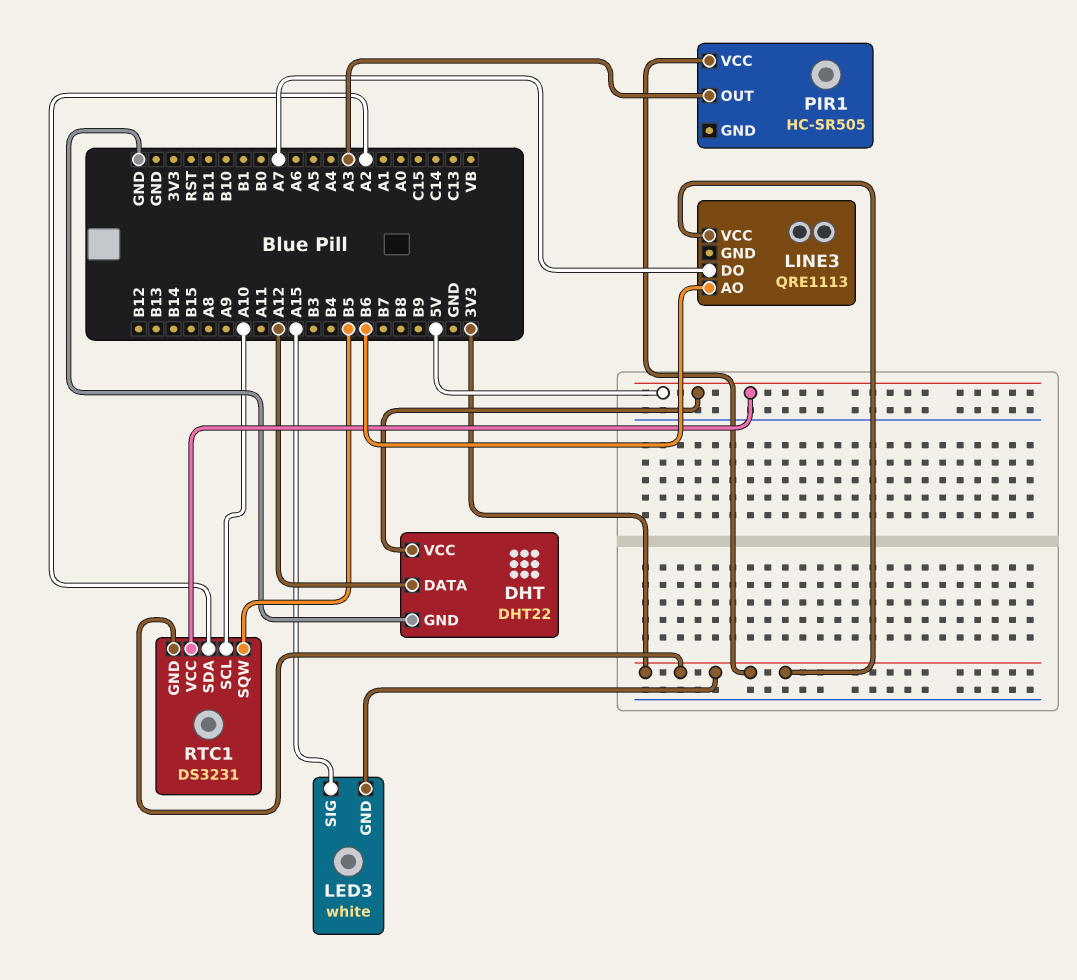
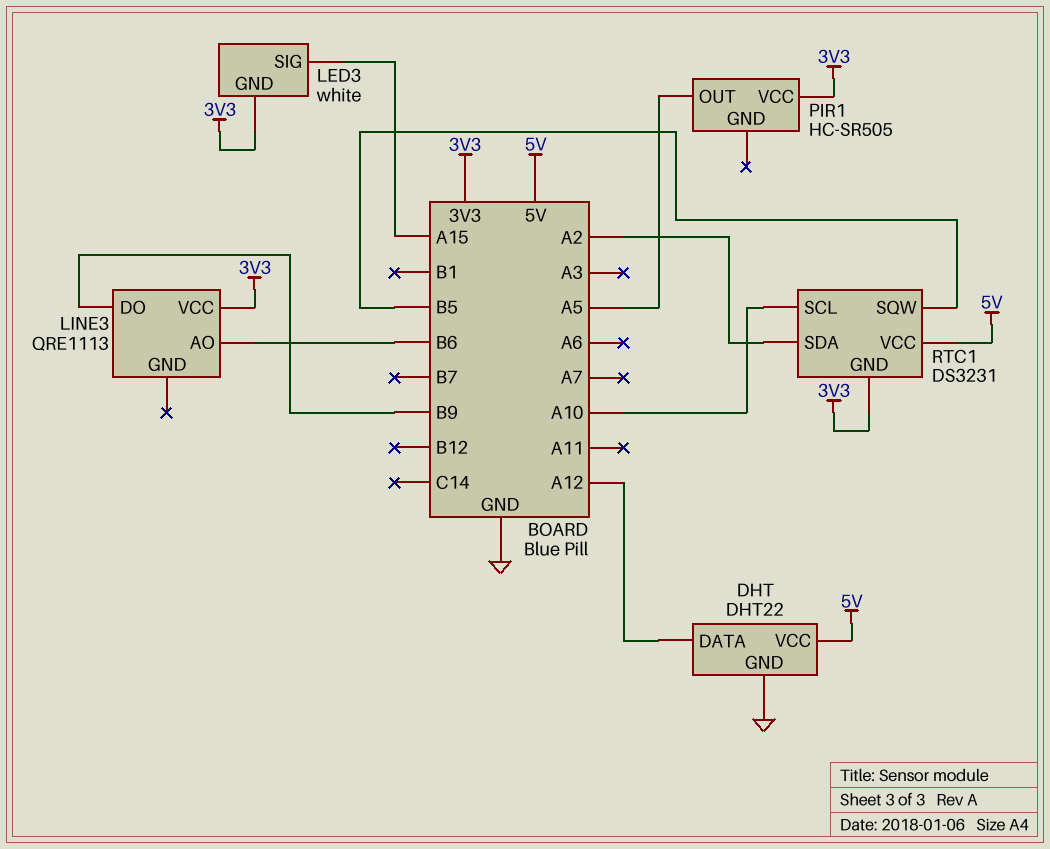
LINE3 pin DO: A7 -> B9
PIR1 pin OUT: A3 -> A5

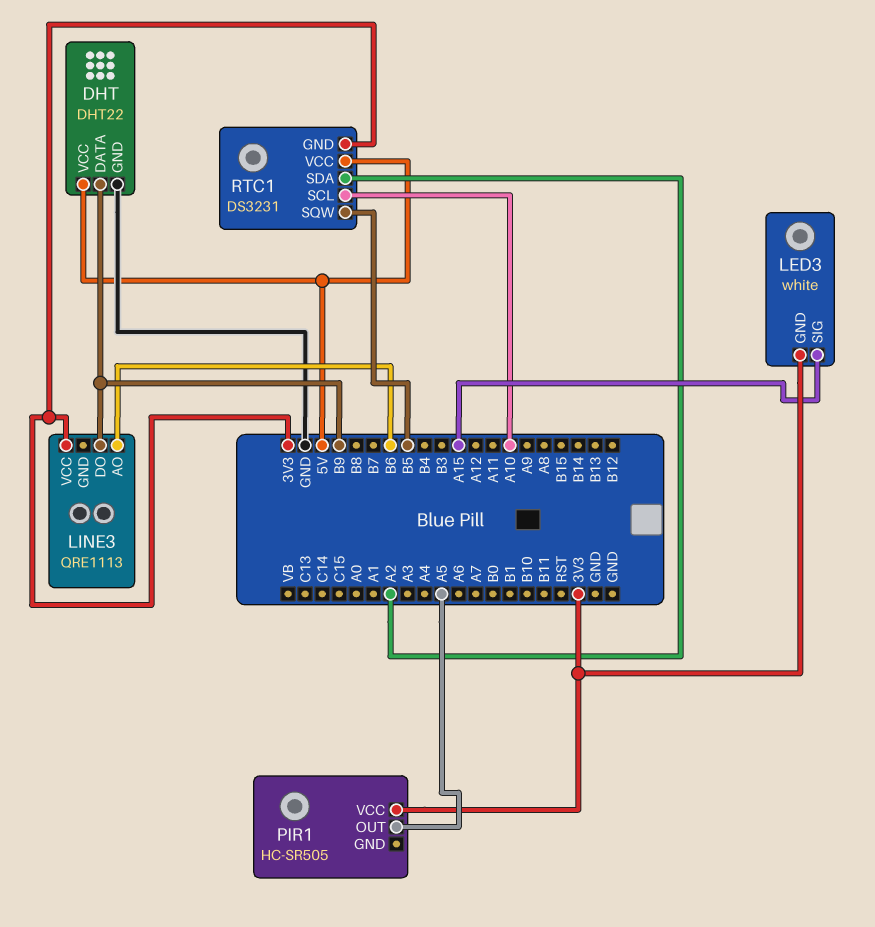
DHT pin DATA: A12 -> B9

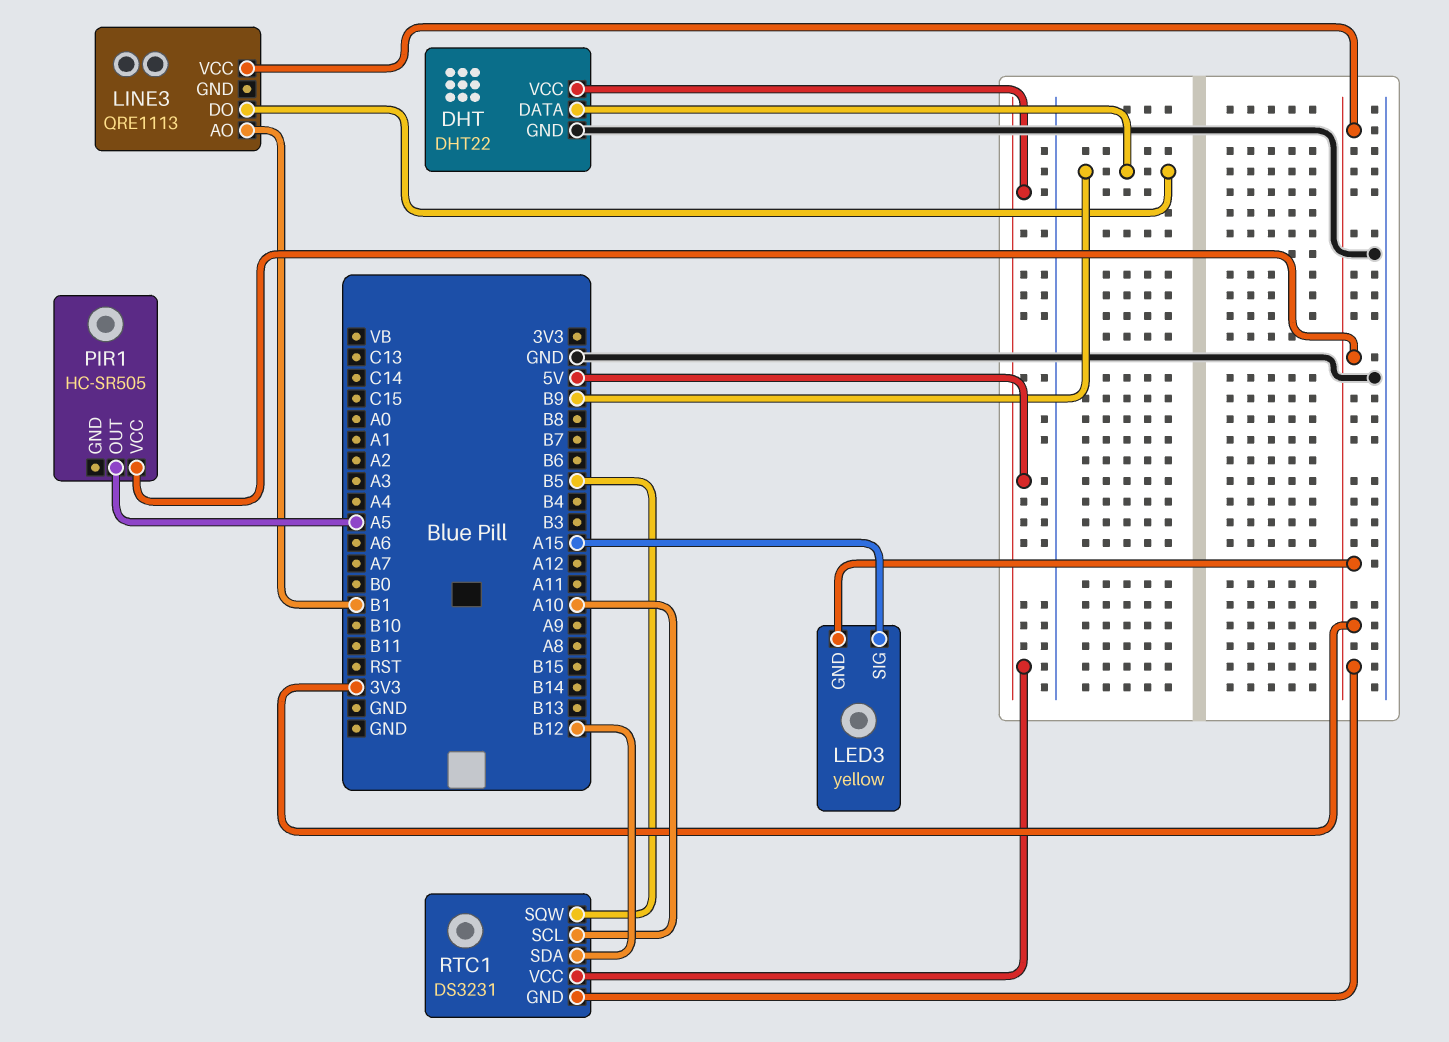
LED3: white -> yellow
LINE3 pin AO: B6 -> B1
RTC1 pin SDA: A2 -> B12

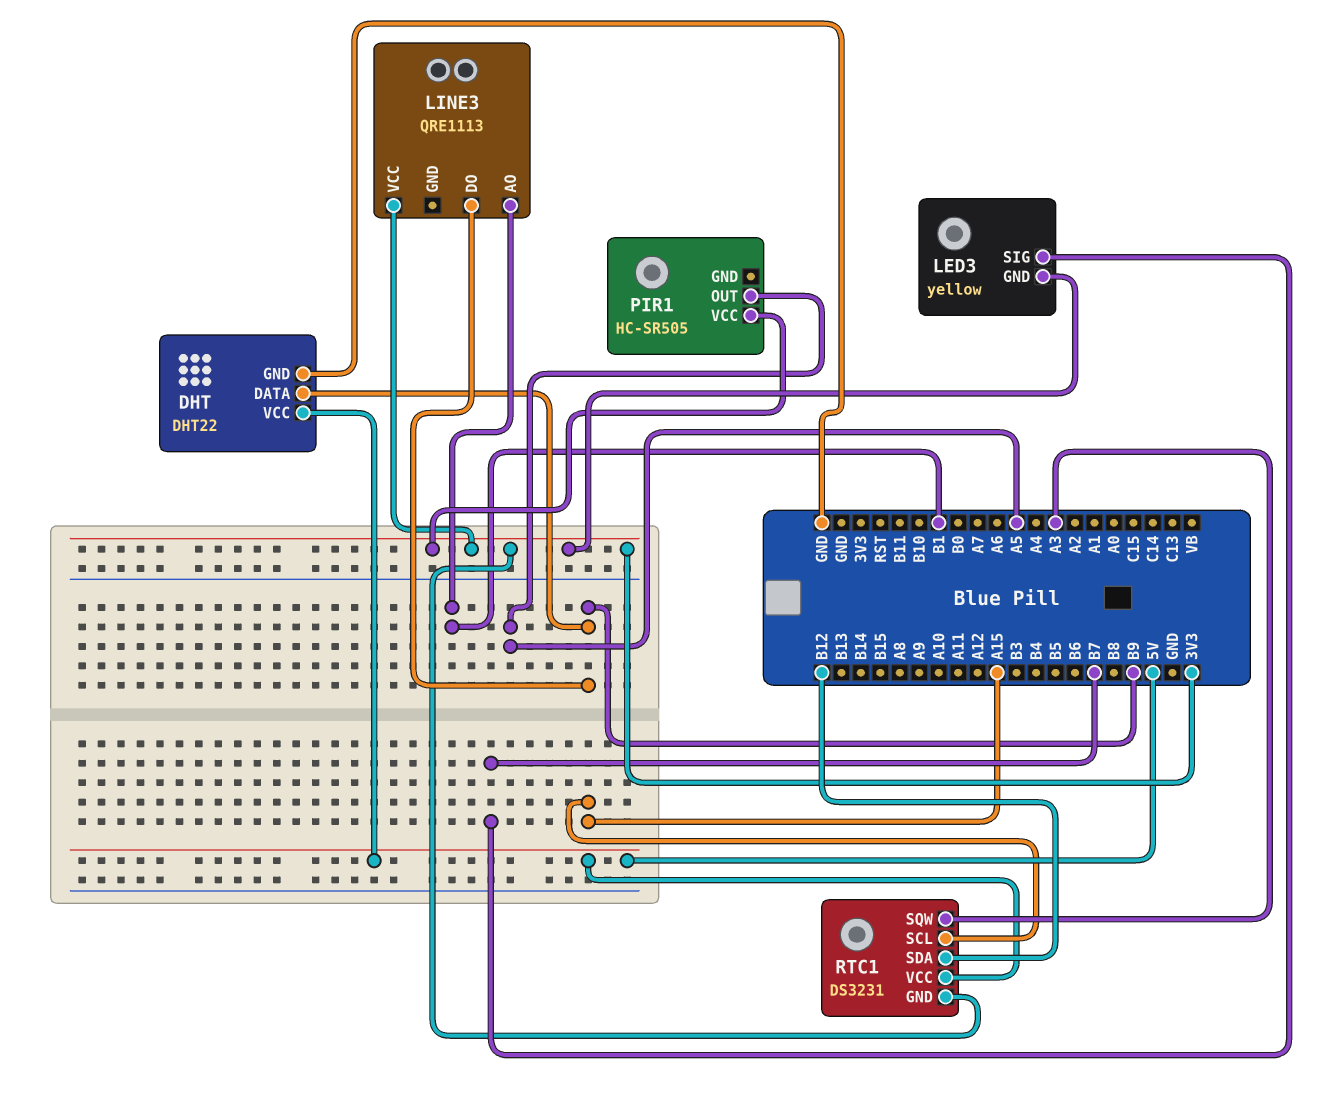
LED3 pin SIG: A15 -> B7
RTC1 pin SCL: A10 -> A15
RTC1 pin SQW: B5 -> A3

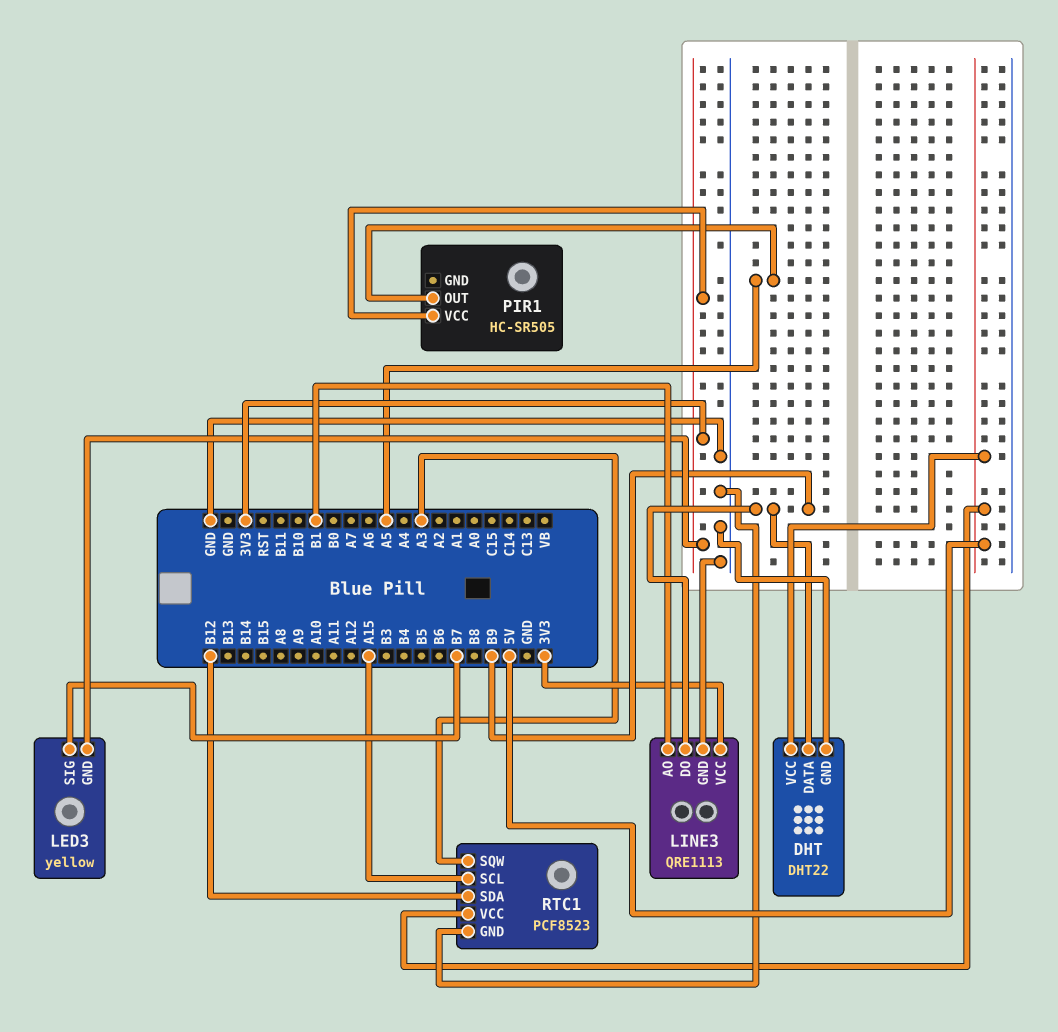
LINE3 pin GND: none -> GND
RTC1: DS3231 -> PCF8523
RTC1 pin GND: 3V3 -> GND

